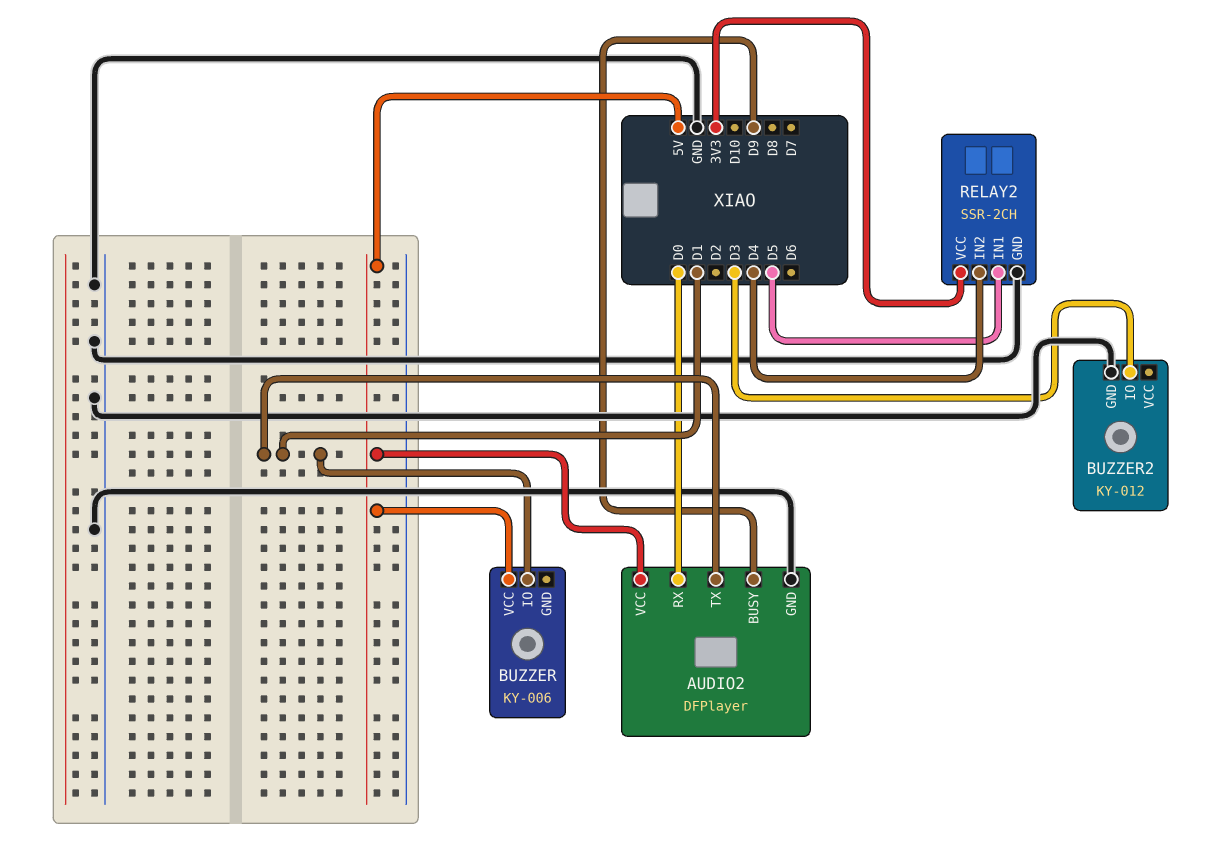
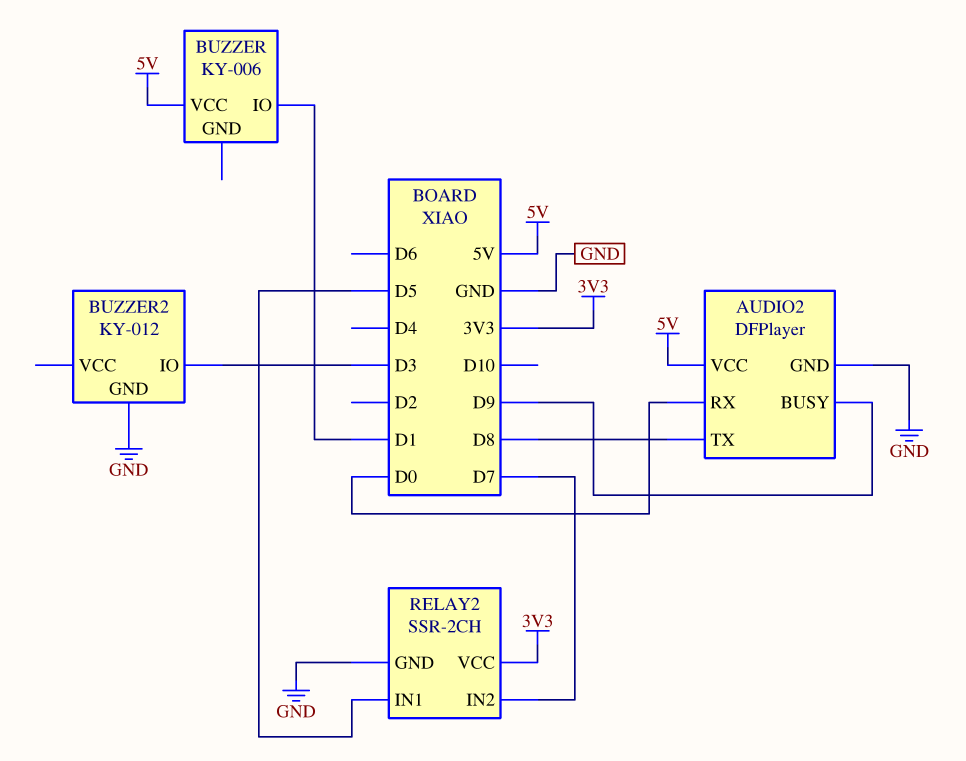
AUDIO2 pin TX: D1 -> D8
RELAY2 pin IN2: D4 -> D7

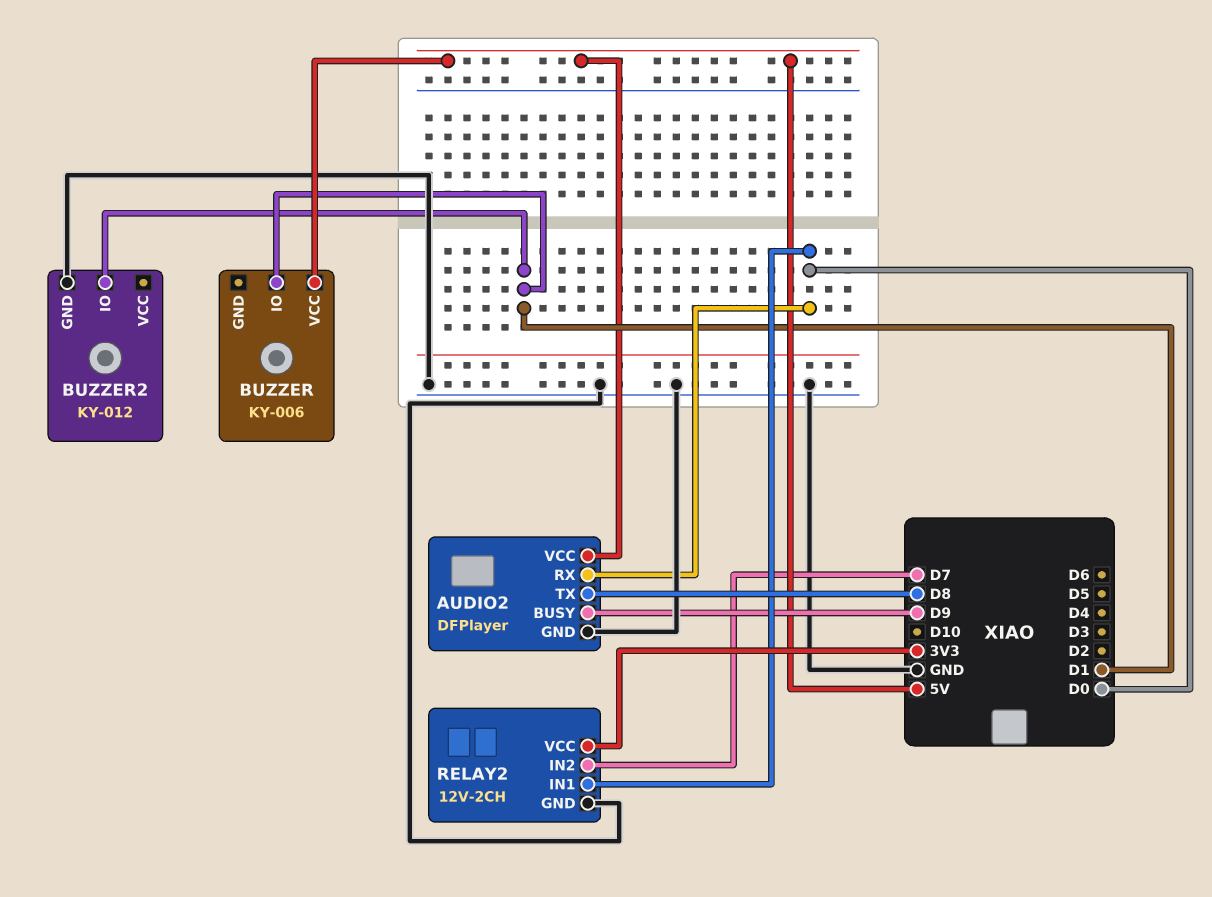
BUZZER2 pin IO: D3 -> D1
RELAY2: SSR-2CH -> 12V-2CH
RELAY2 pin IN1: D5 -> D0

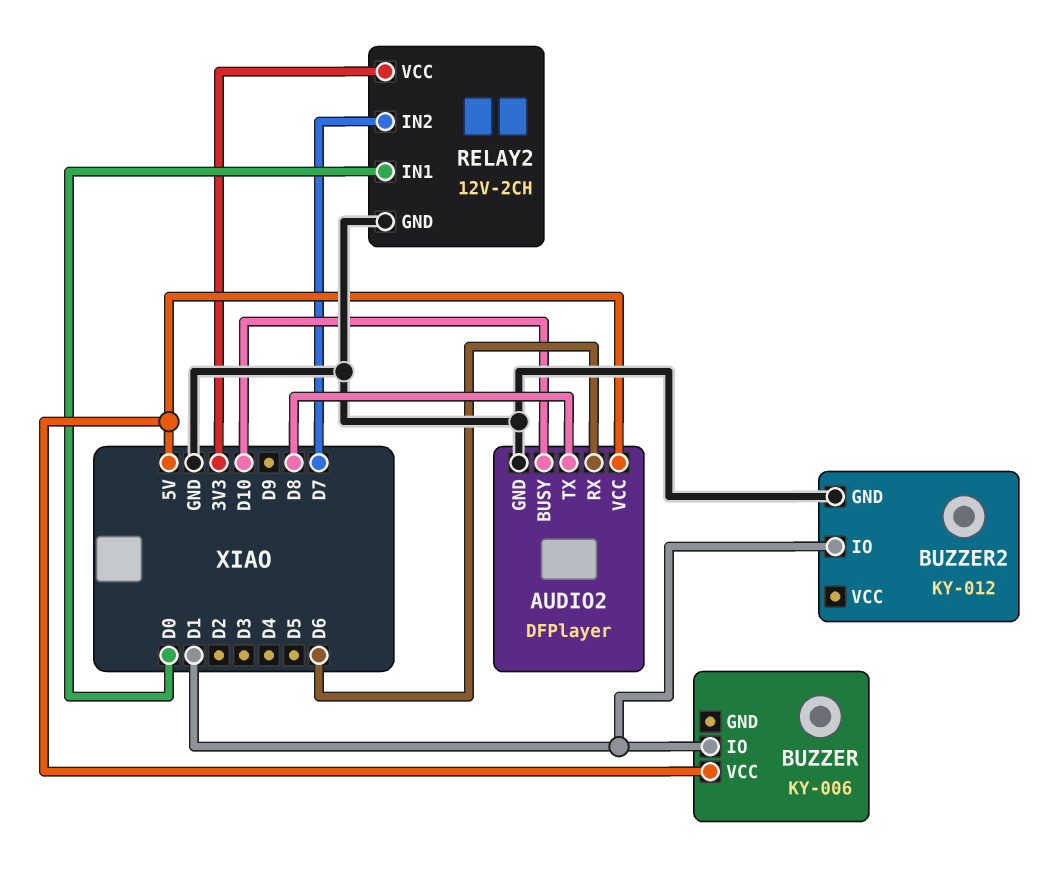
AUDIO2 pin BUSY: D9 -> D10
AUDIO2 pin RX: D0 -> D6

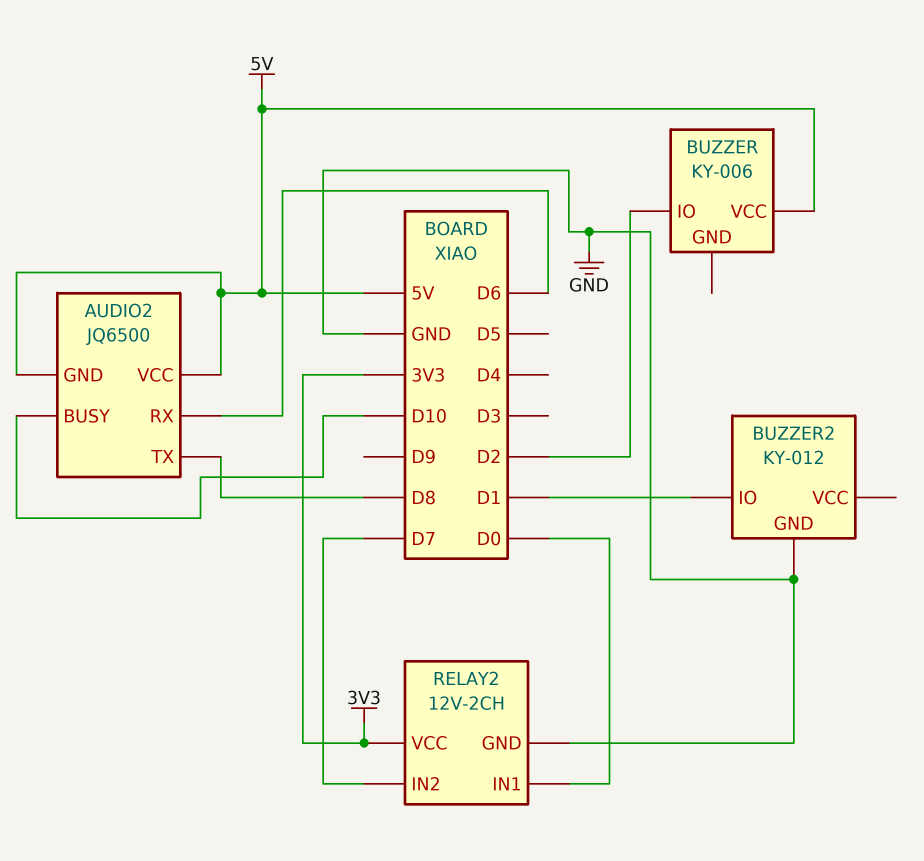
AUDIO2: DFPlayer -> JQ6500
AUDIO2 pin GND: GND -> 5V
BUZZER pin IO: D1 -> D2

